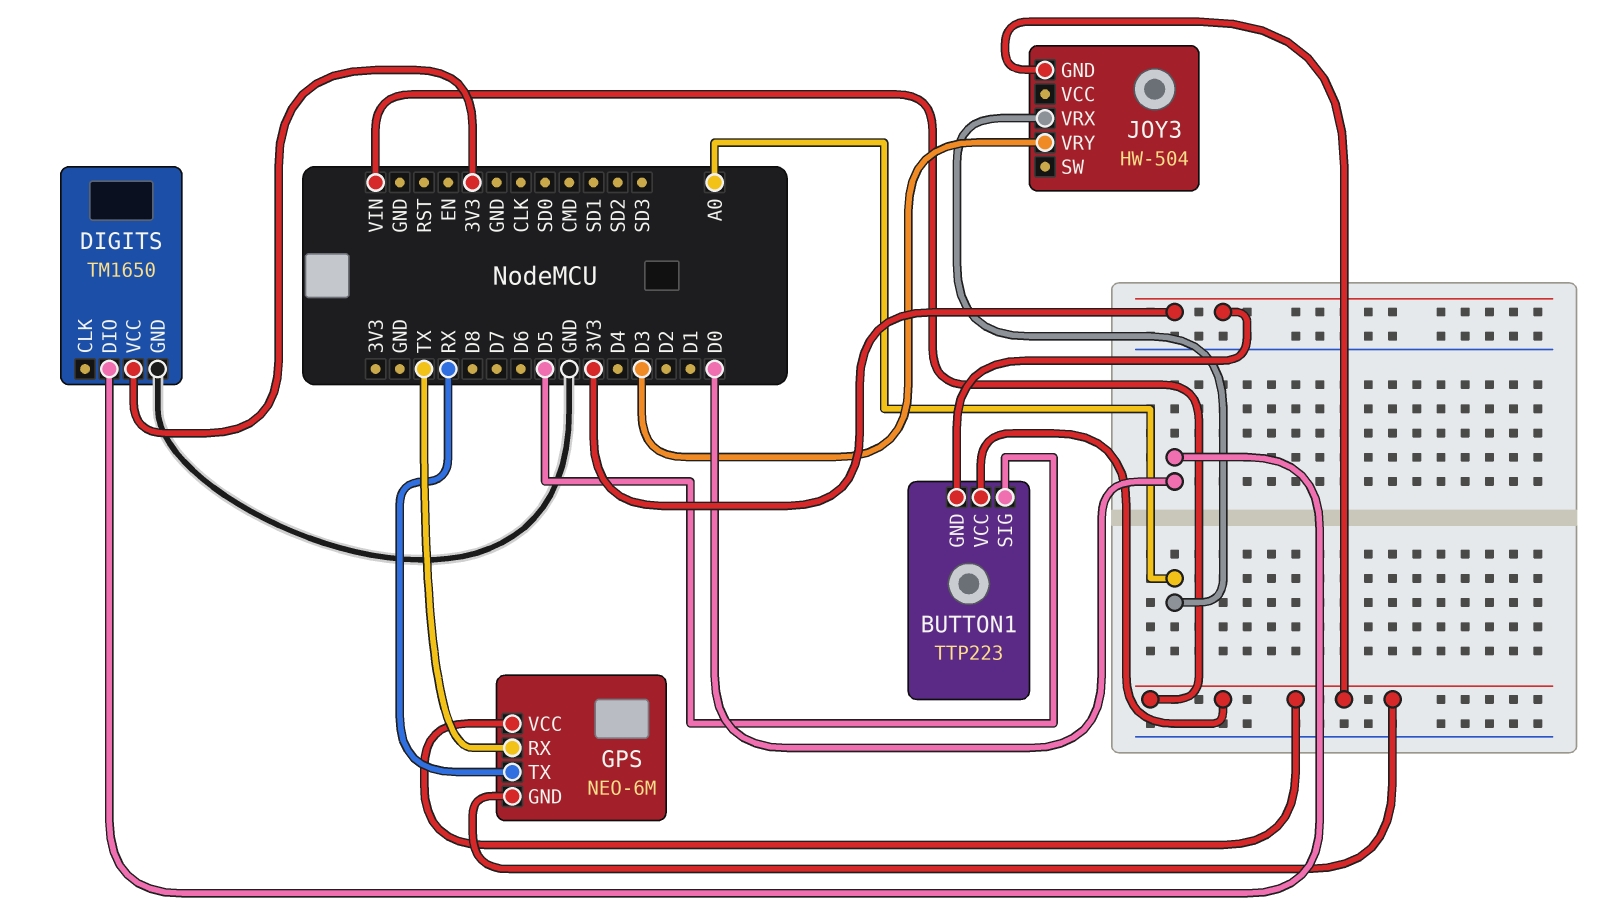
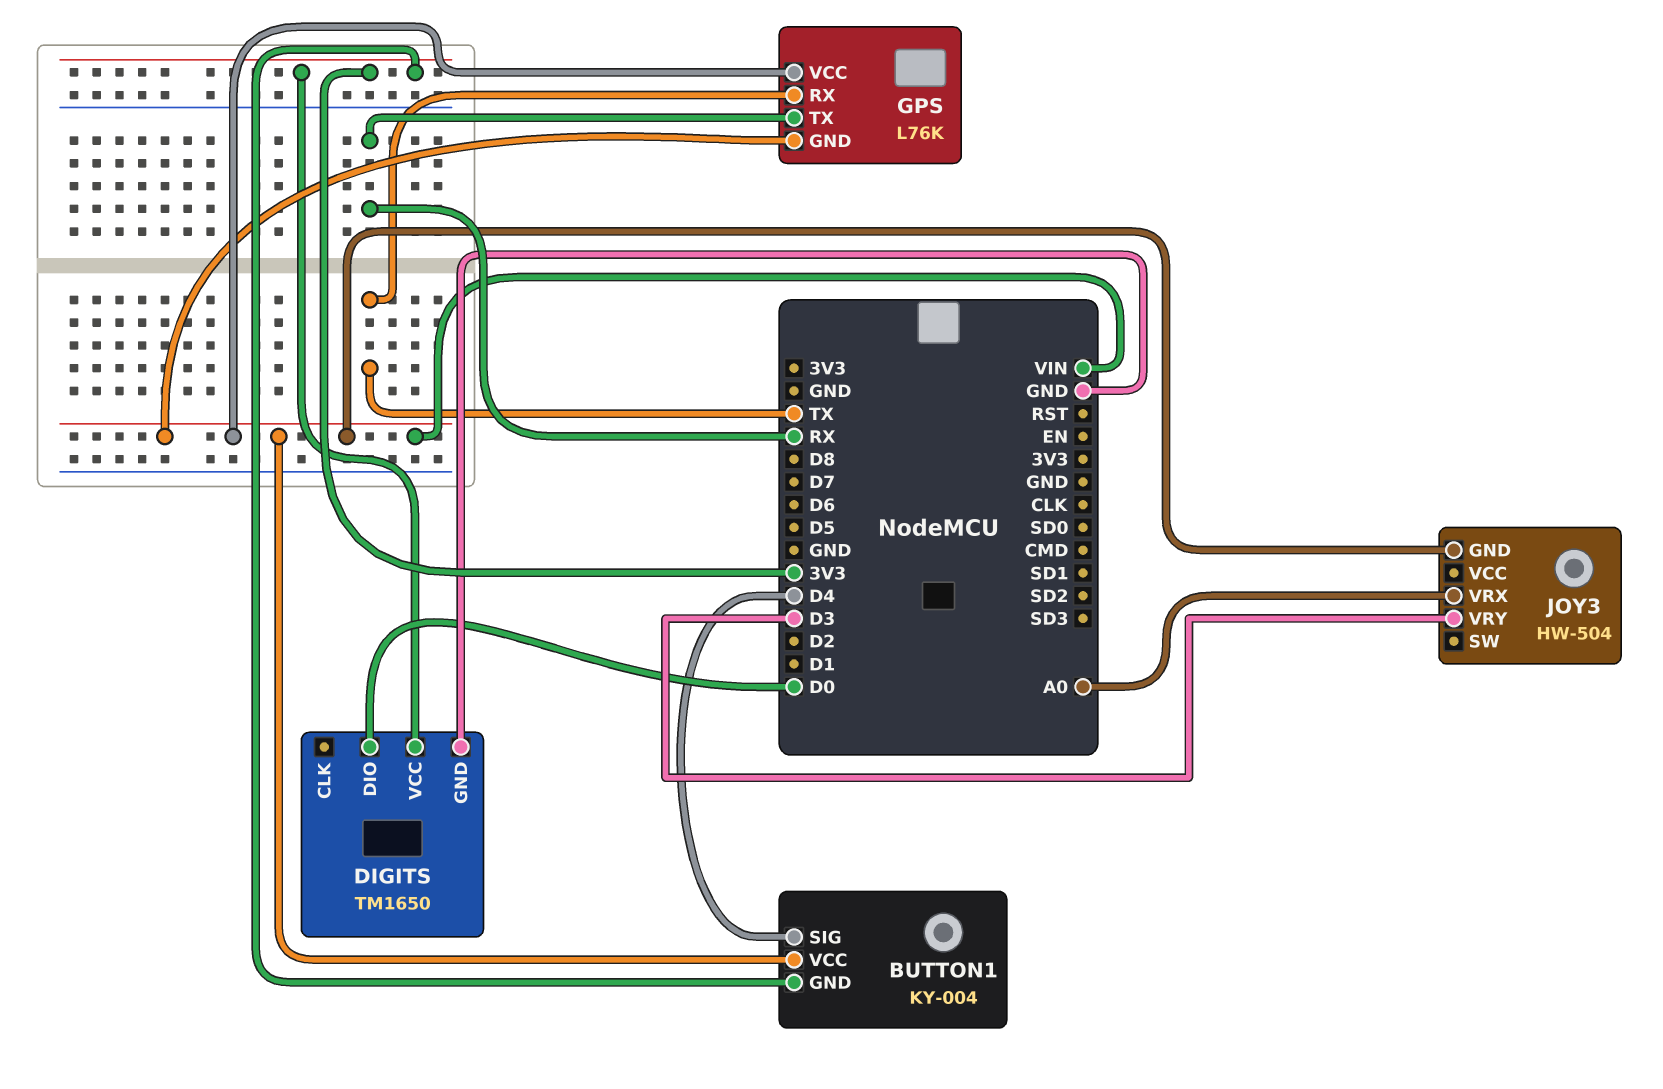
BUTTON1: TTP223 -> KY-004
BUTTON1 pin SIG: D5 -> D4
GPS: NEO-6M -> L76K

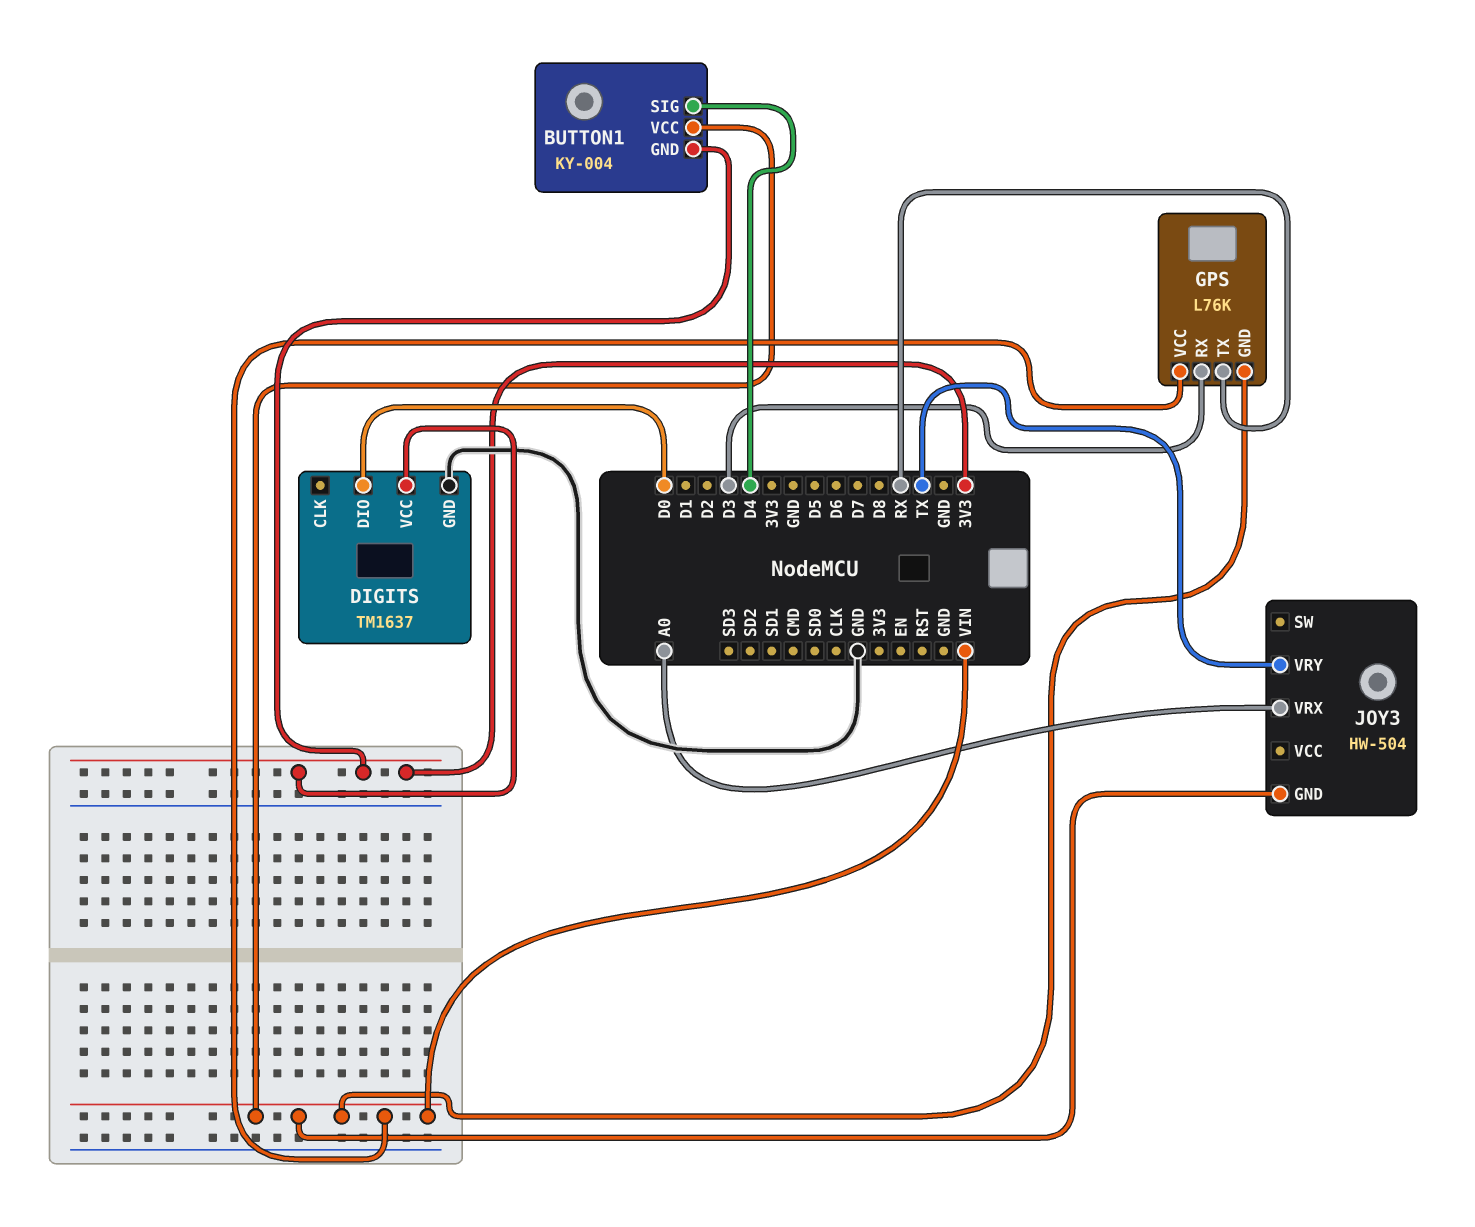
DIGITS: TM1650 -> TM1637
GPS pin RX: TX -> D3
JOY3 pin VRY: D3 -> TX

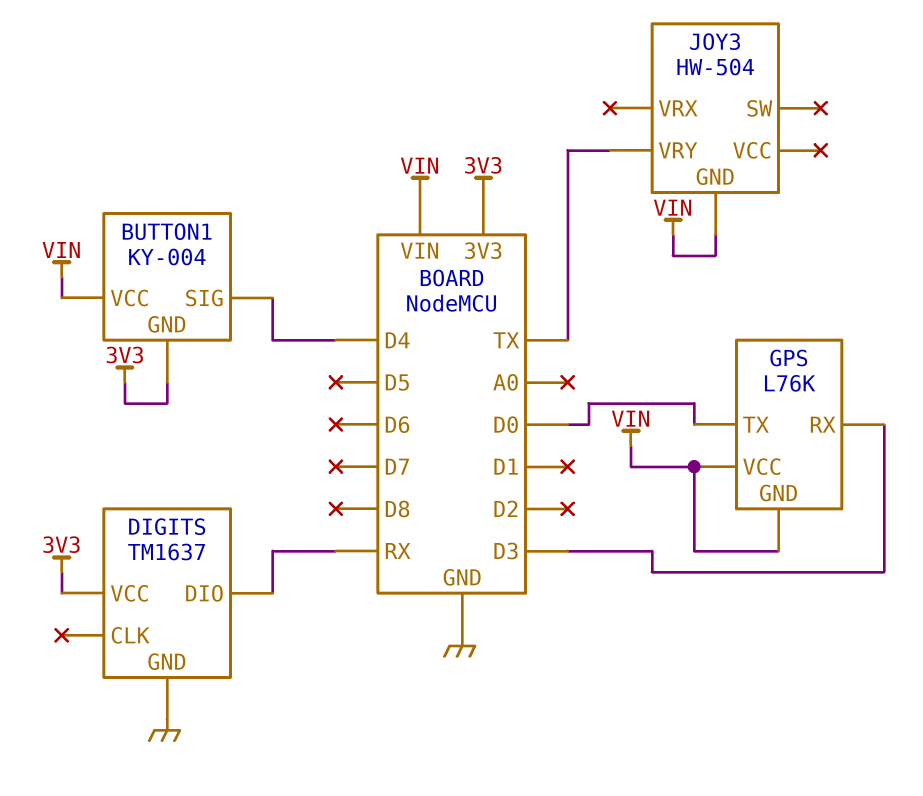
DIGITS pin DIO: D0 -> RX
GPS pin TX: RX -> D0
JOY3 pin VRX: A0 -> none

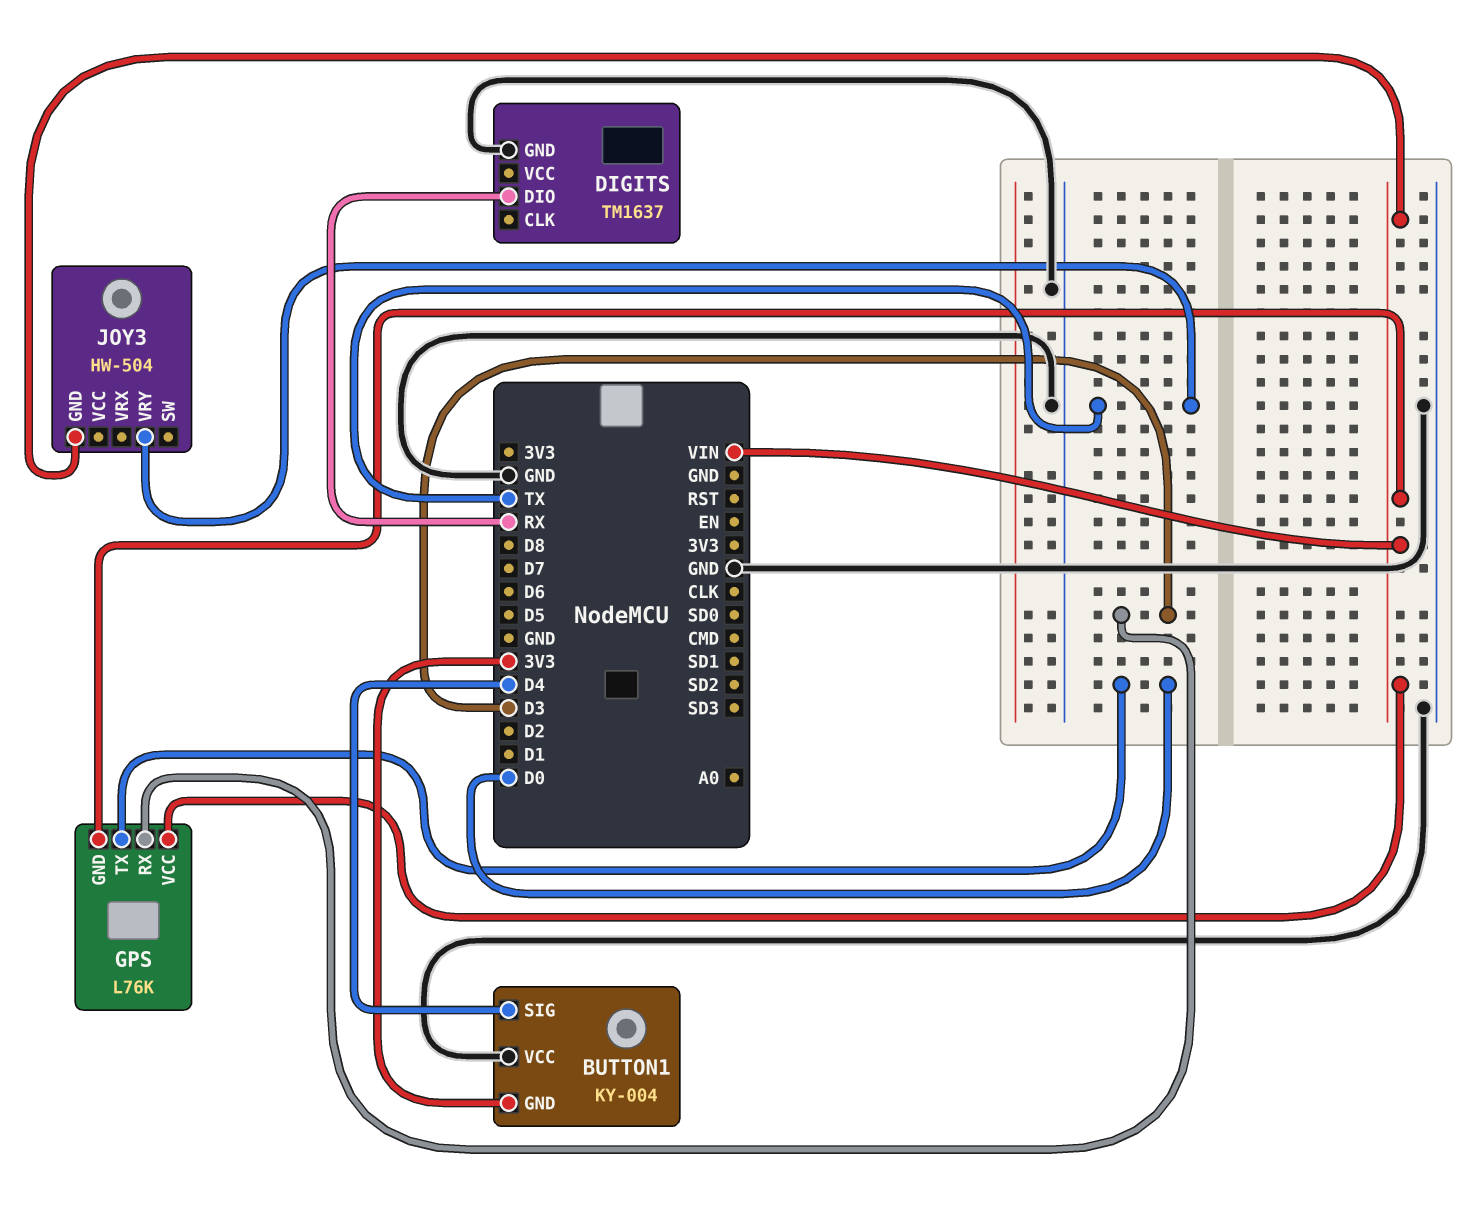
BUTTON1 pin VCC: VIN -> GND
DIGITS pin VCC: 3V3 -> none

